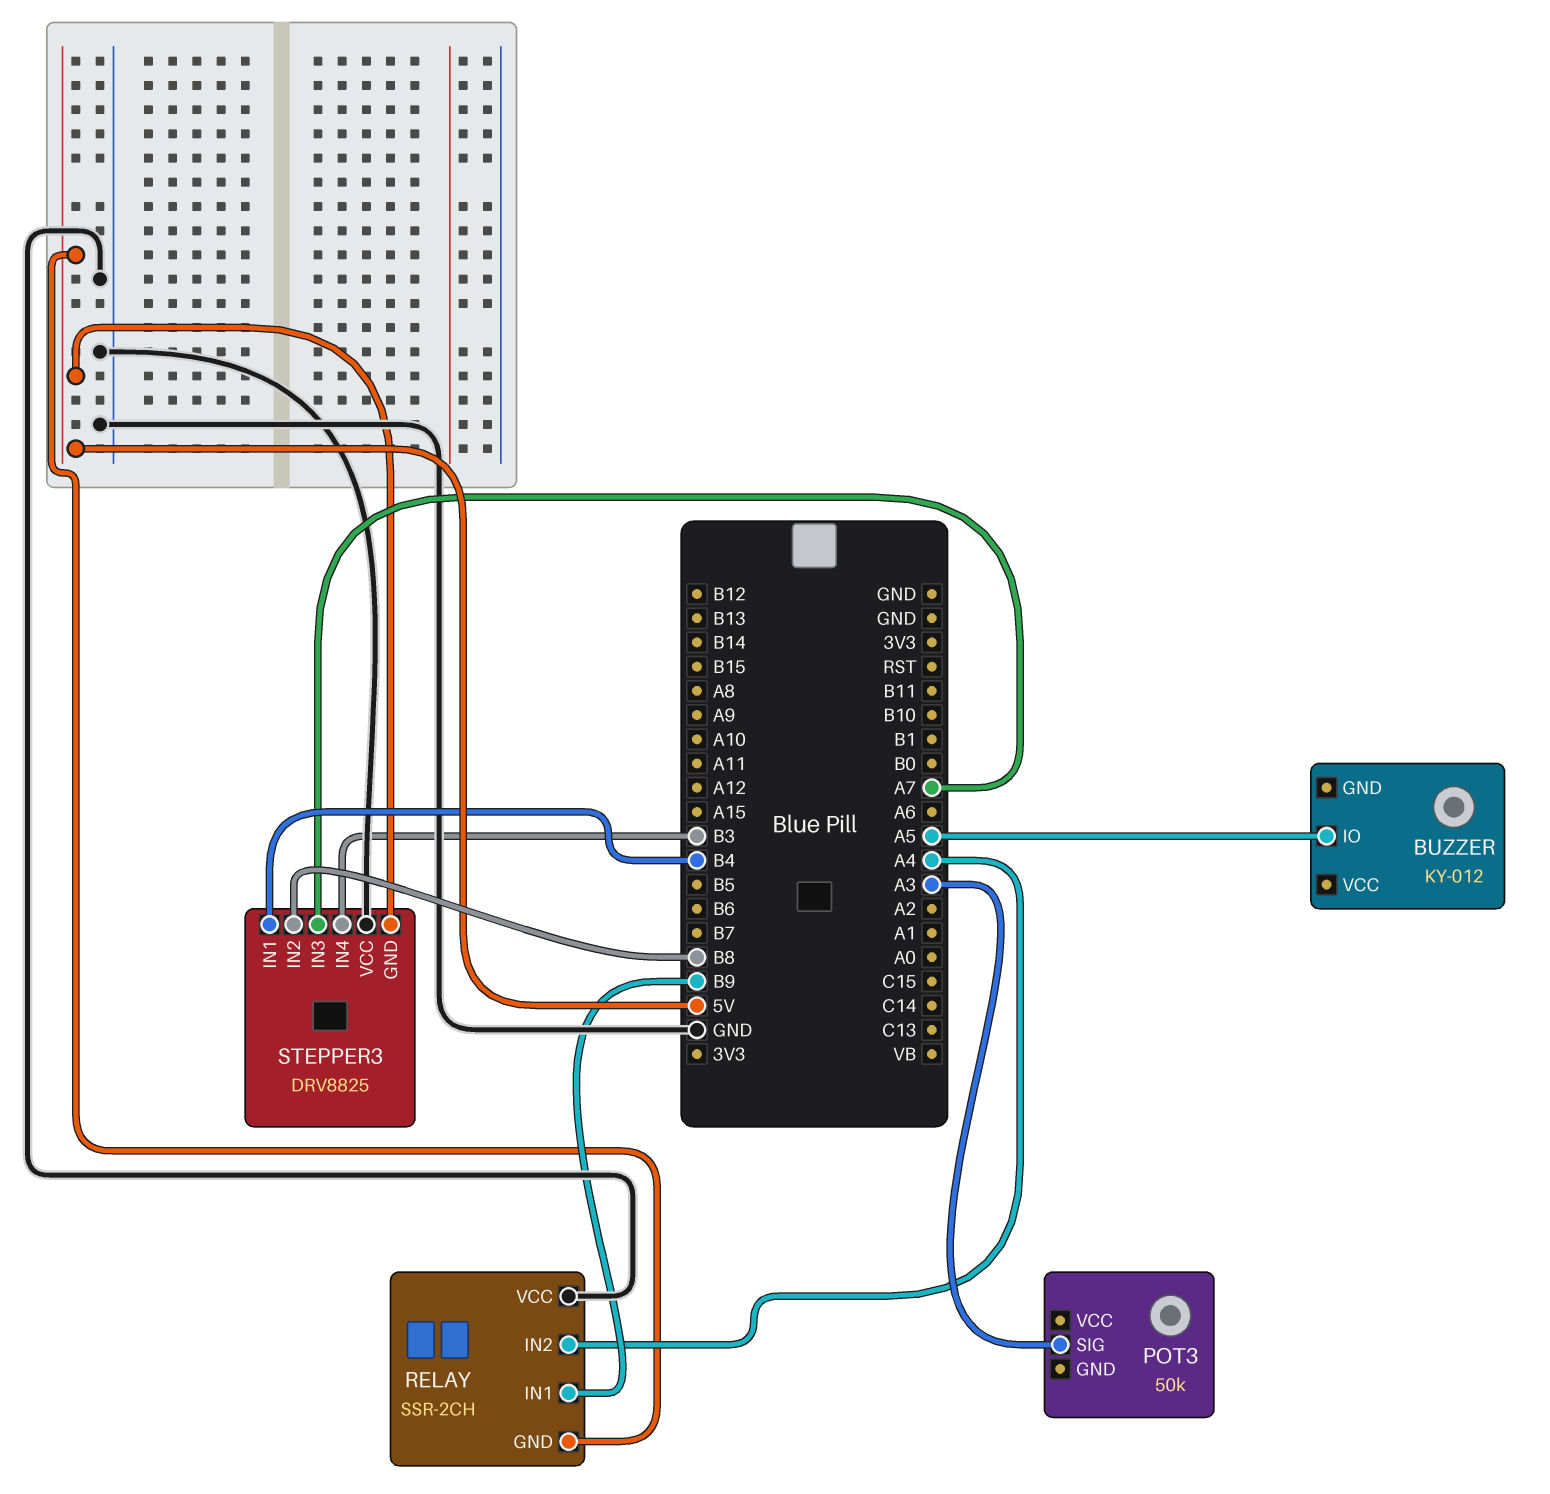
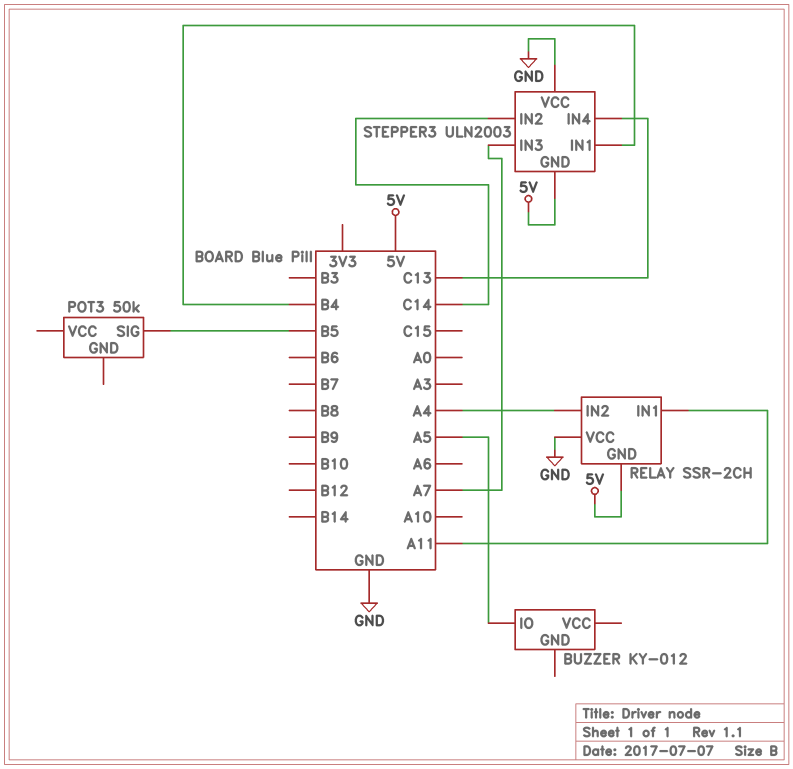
POT3 pin SIG: A3 -> B5
RELAY pin IN1: B9 -> A11
STEPPER3: DRV8825 -> ULN2003
STEPPER3 pin IN2: B8 -> C14
STEPPER3 pin IN4: B3 -> C13

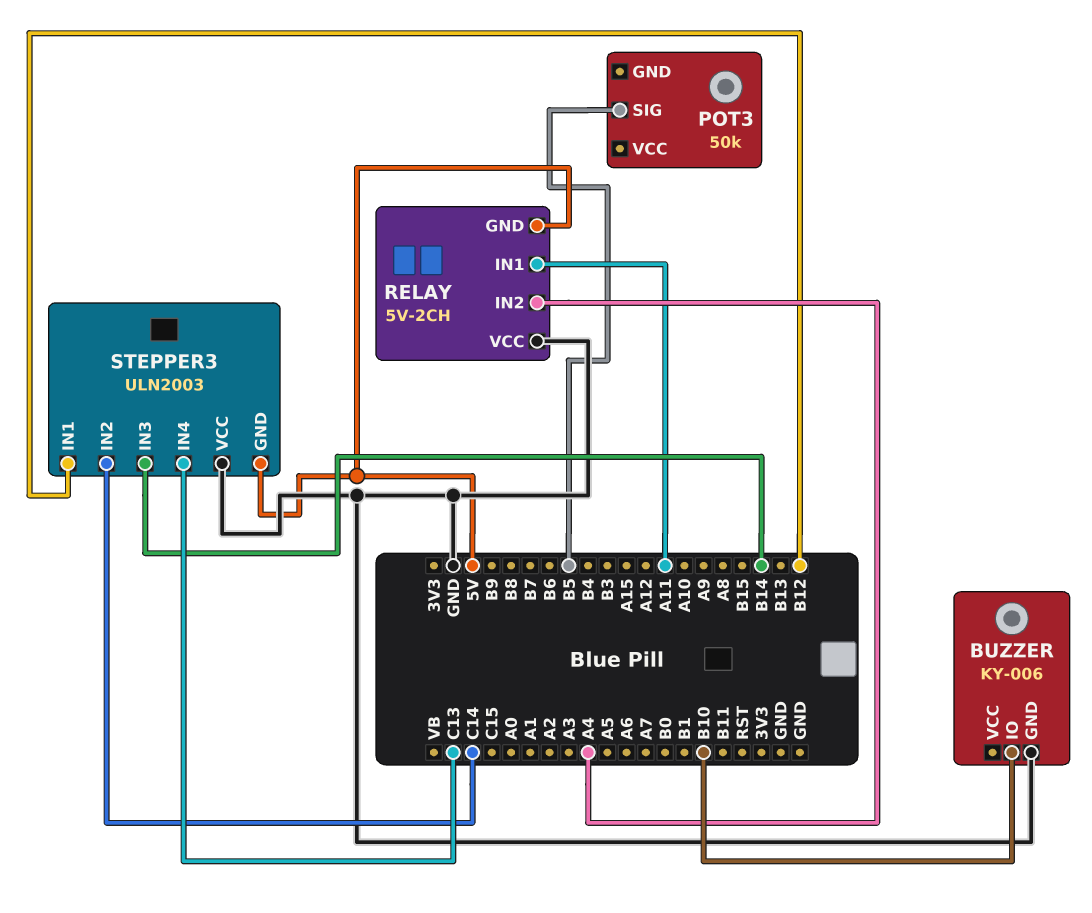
BUZZER: KY-012 -> KY-006
BUZZER pin GND: none -> GND
BUZZER pin IO: A5 -> B10
RELAY: SSR-2CH -> 5V-2CH
STEPPER3 pin IN1: B4 -> B12
STEPPER3 pin IN3: A7 -> B14

